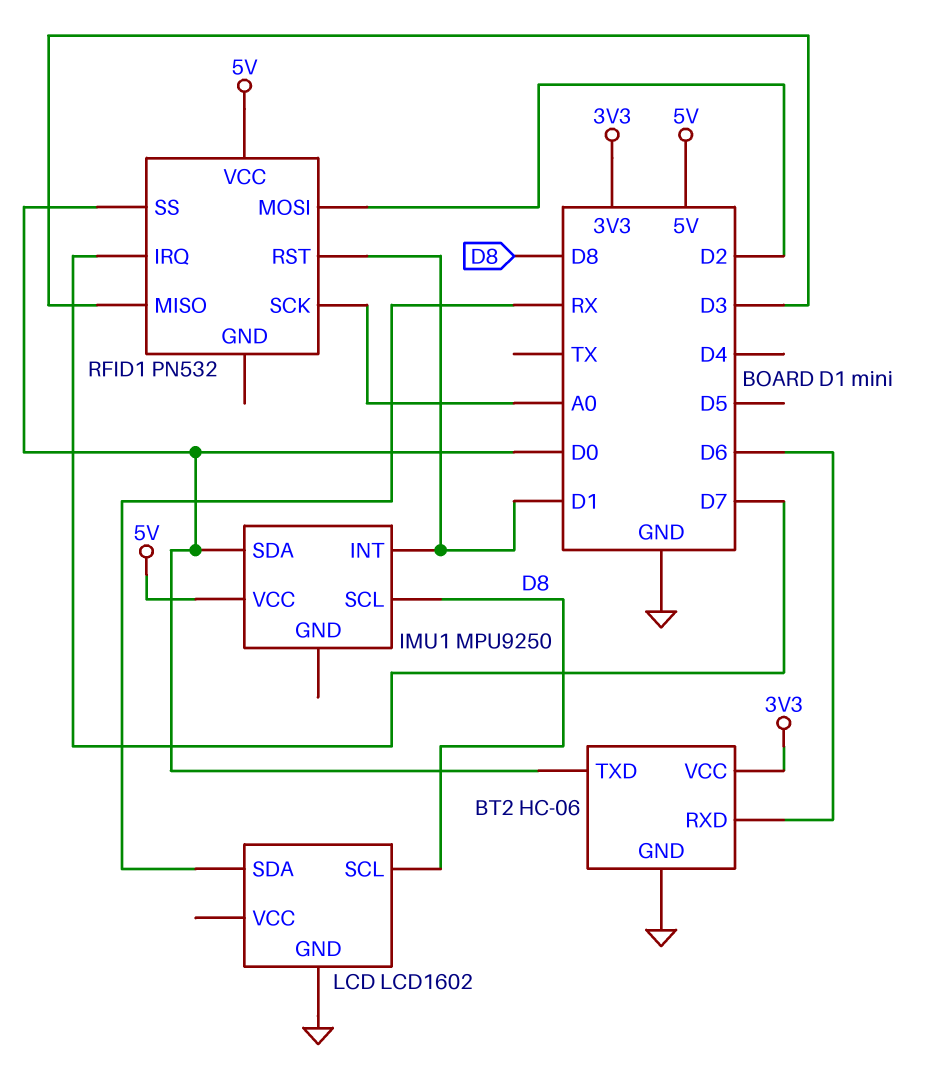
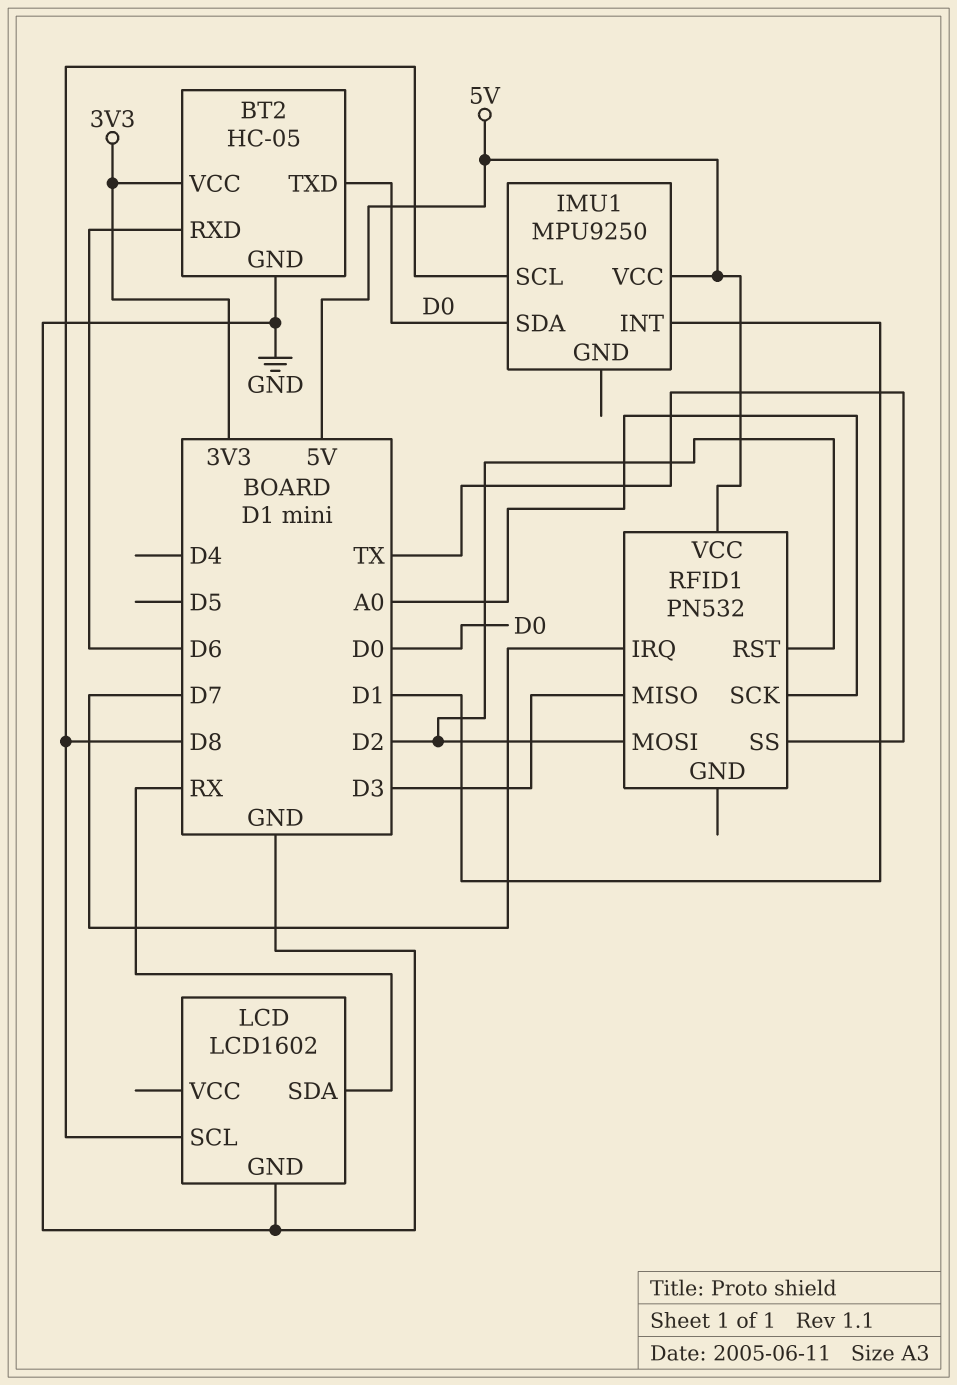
BT2: HC-06 -> HC-05
RFID1 pin RST: D1 -> D2
RFID1 pin SS: D0 -> TX

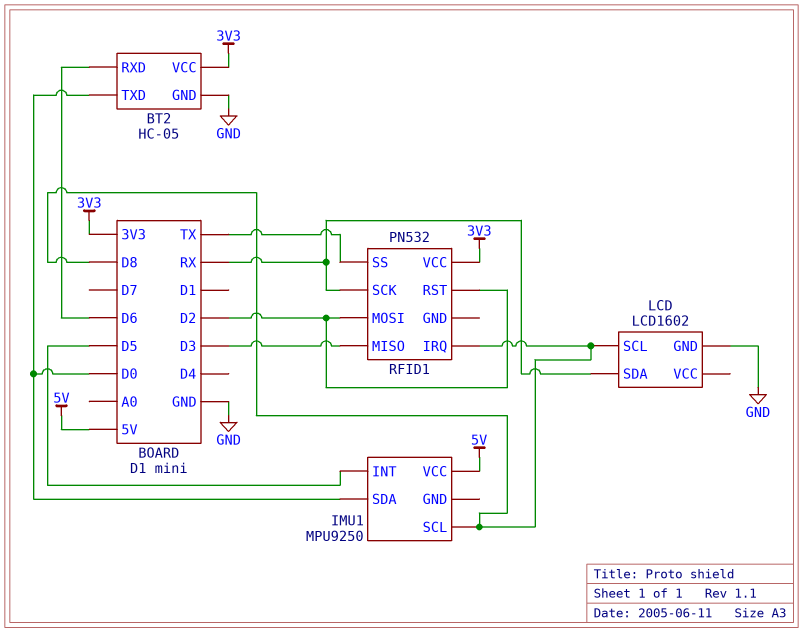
IMU1 pin INT: D1 -> D5
RFID1 pin IRQ: D7 -> D8
RFID1 pin SCK: A0 -> RX
RFID1 pin VCC: 5V -> 3V3

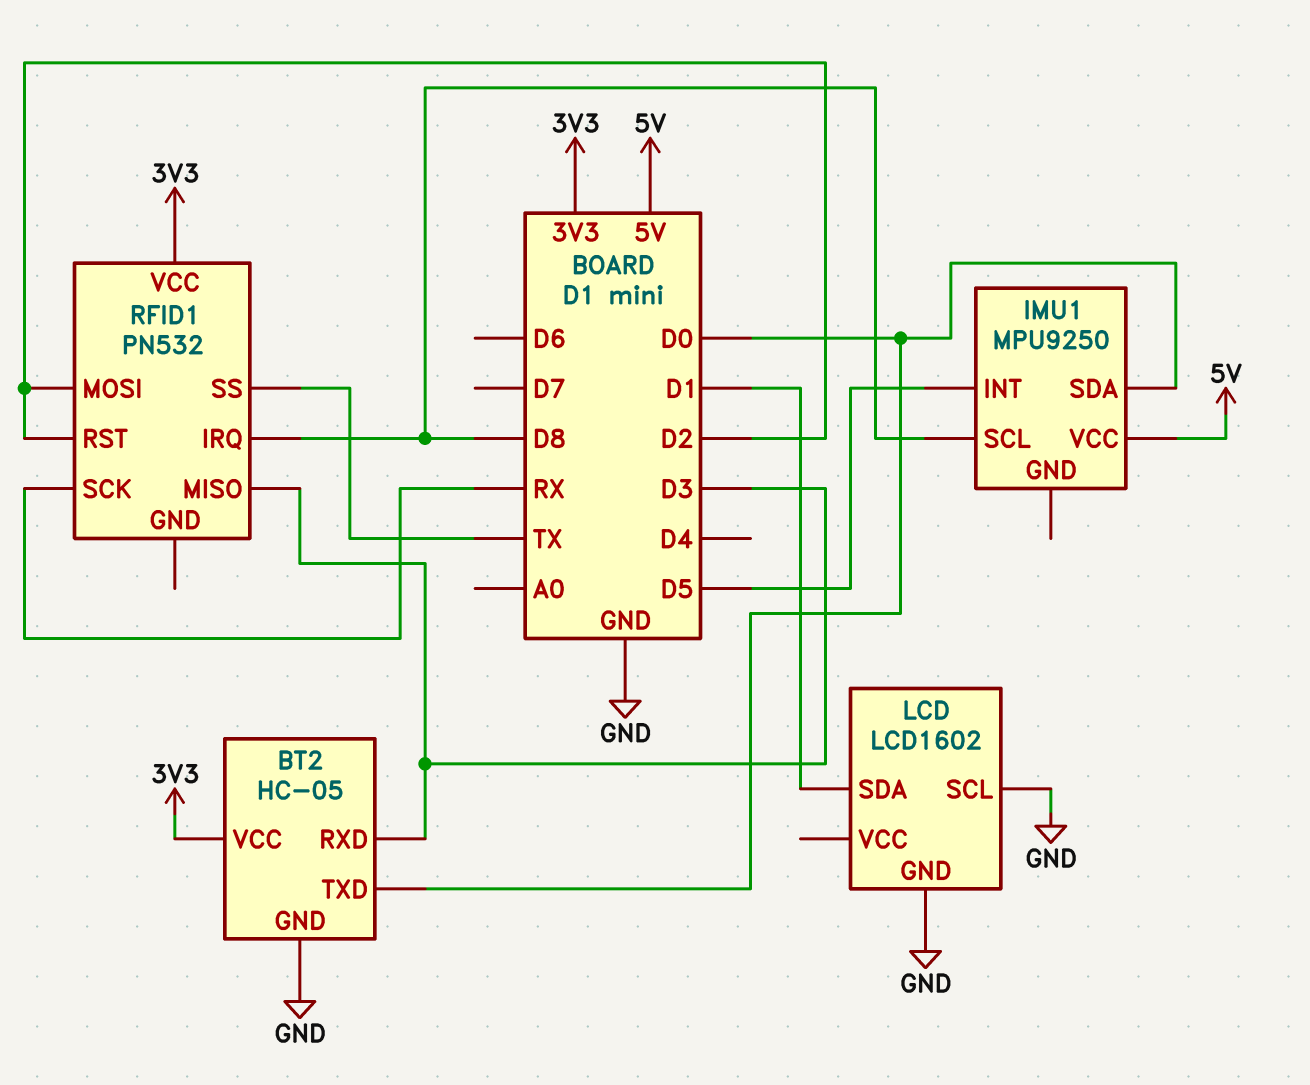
BT2 pin RXD: D6 -> D3
LCD pin SCL: D8 -> GND
LCD pin SDA: RX -> D1

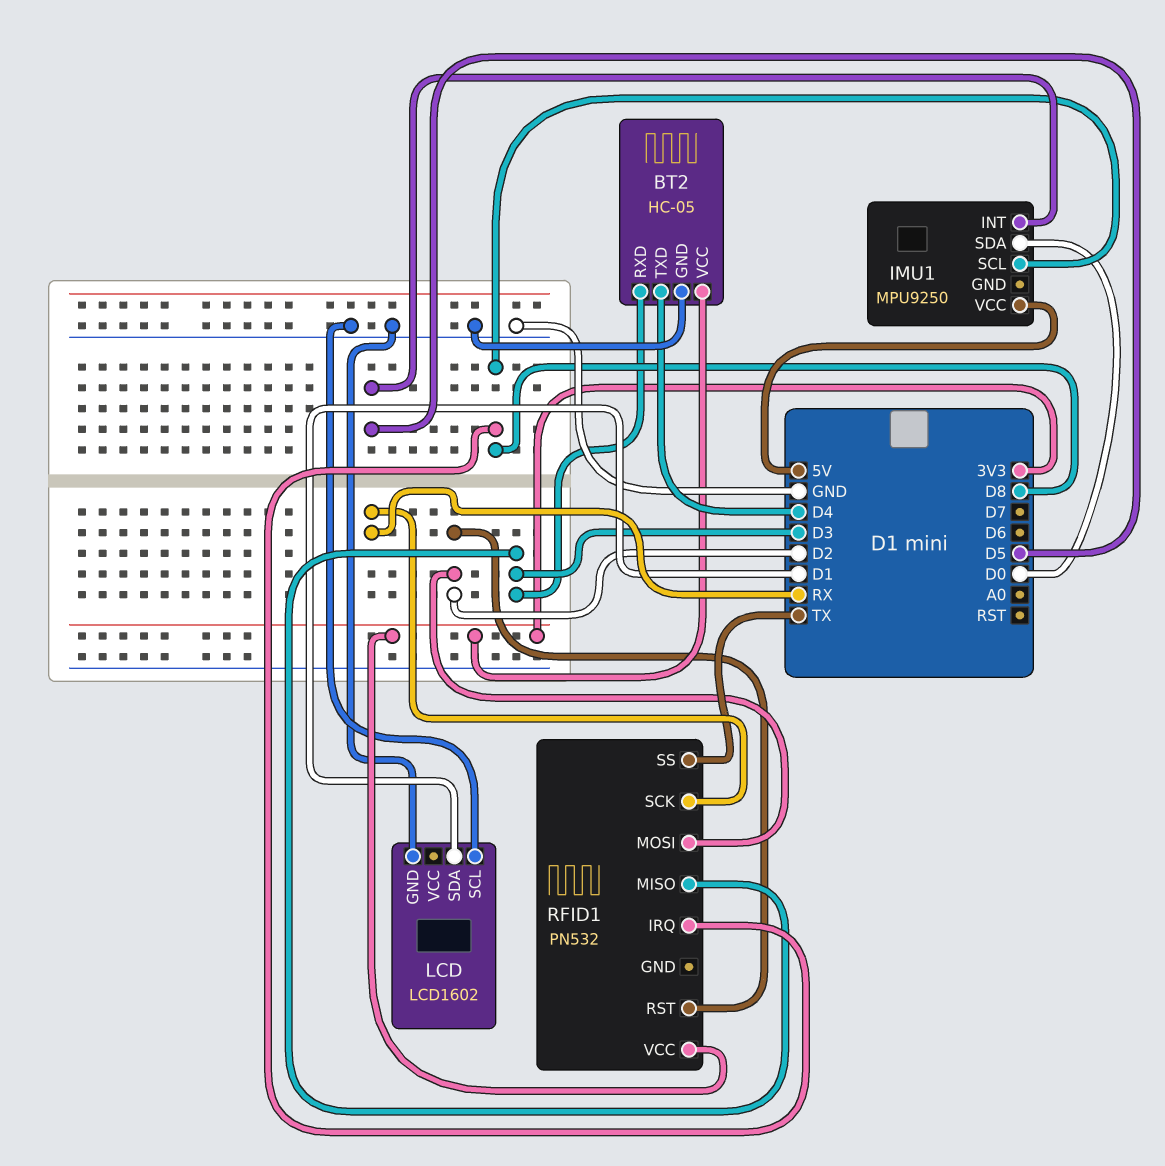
BT2 pin TXD: D0 -> D4

